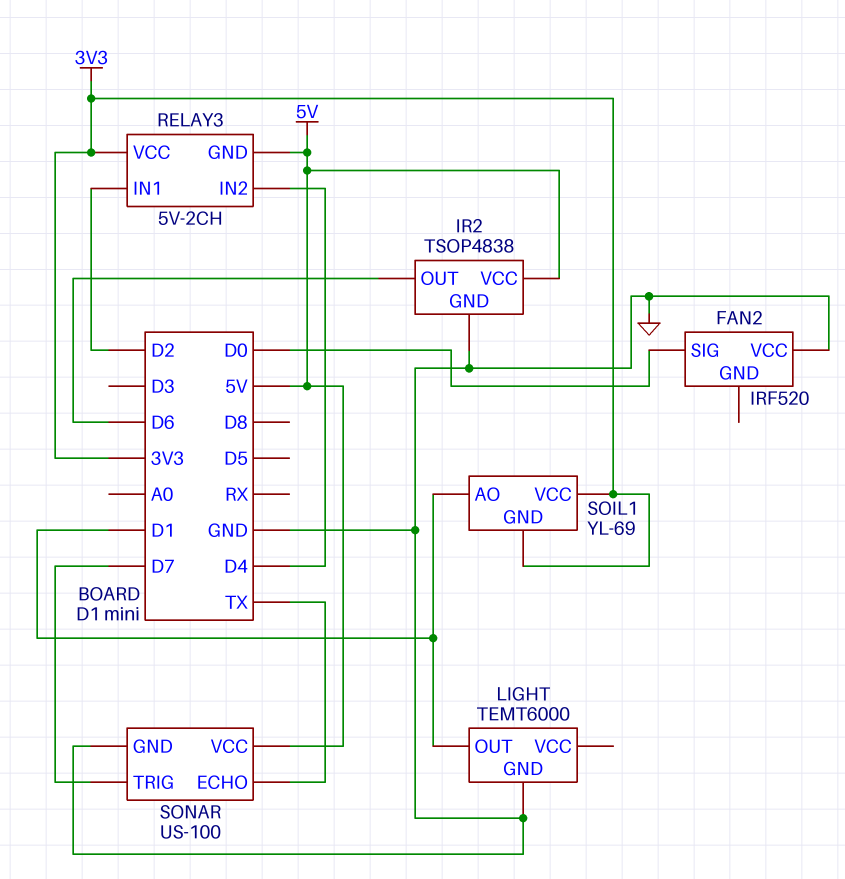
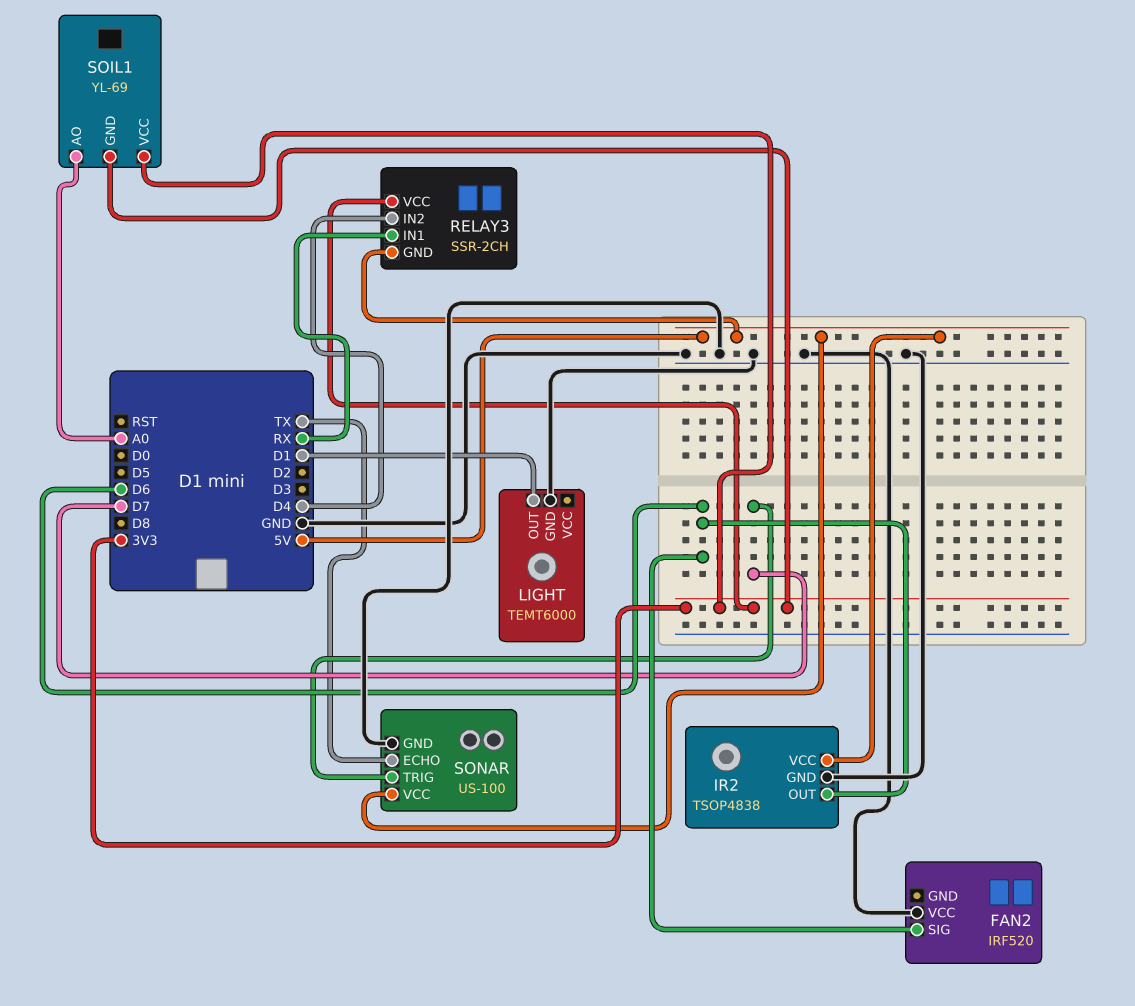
FAN2 pin SIG: D0 -> D6
RELAY3: 5V-2CH -> SSR-2CH
RELAY3 pin IN1: D2 -> RX
SOIL1 pin AO: D1 -> A0

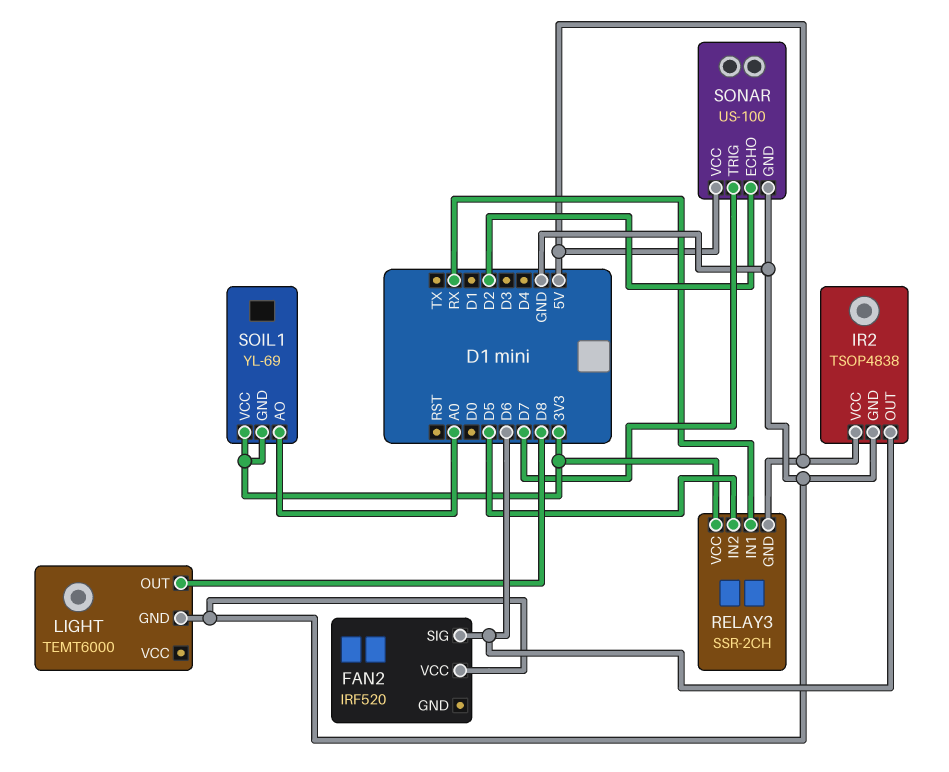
LIGHT pin OUT: D1 -> D8
RELAY3 pin IN2: D4 -> D5
SONAR pin ECHO: TX -> D2

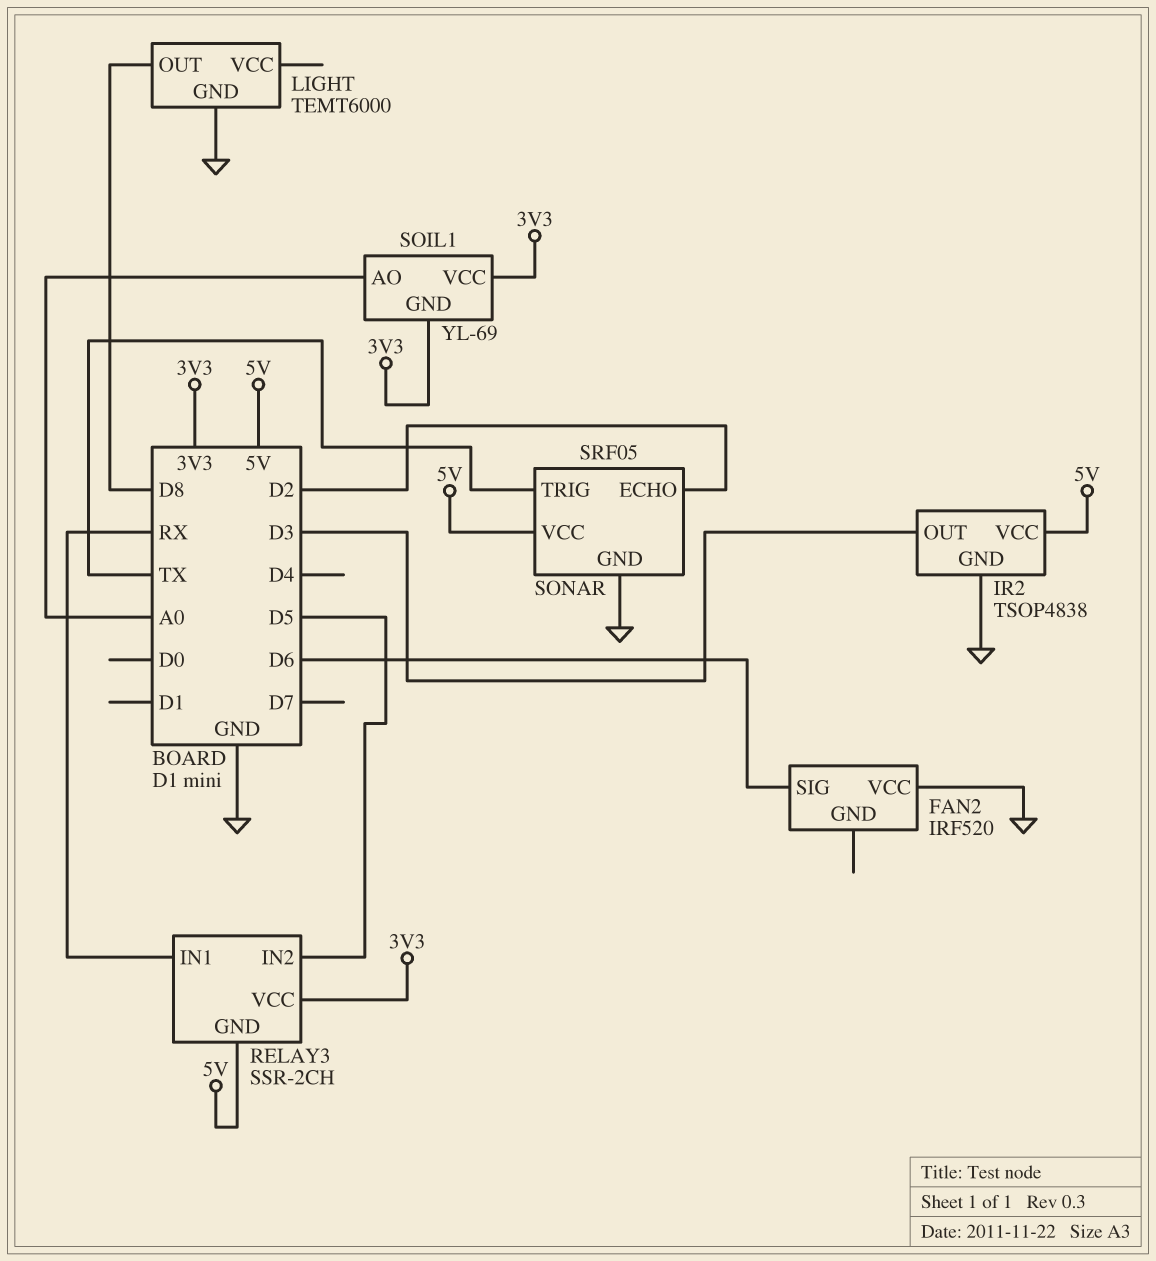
IR2 pin OUT: D6 -> D3
SONAR: US-100 -> SRF05
SONAR pin TRIG: D7 -> TX

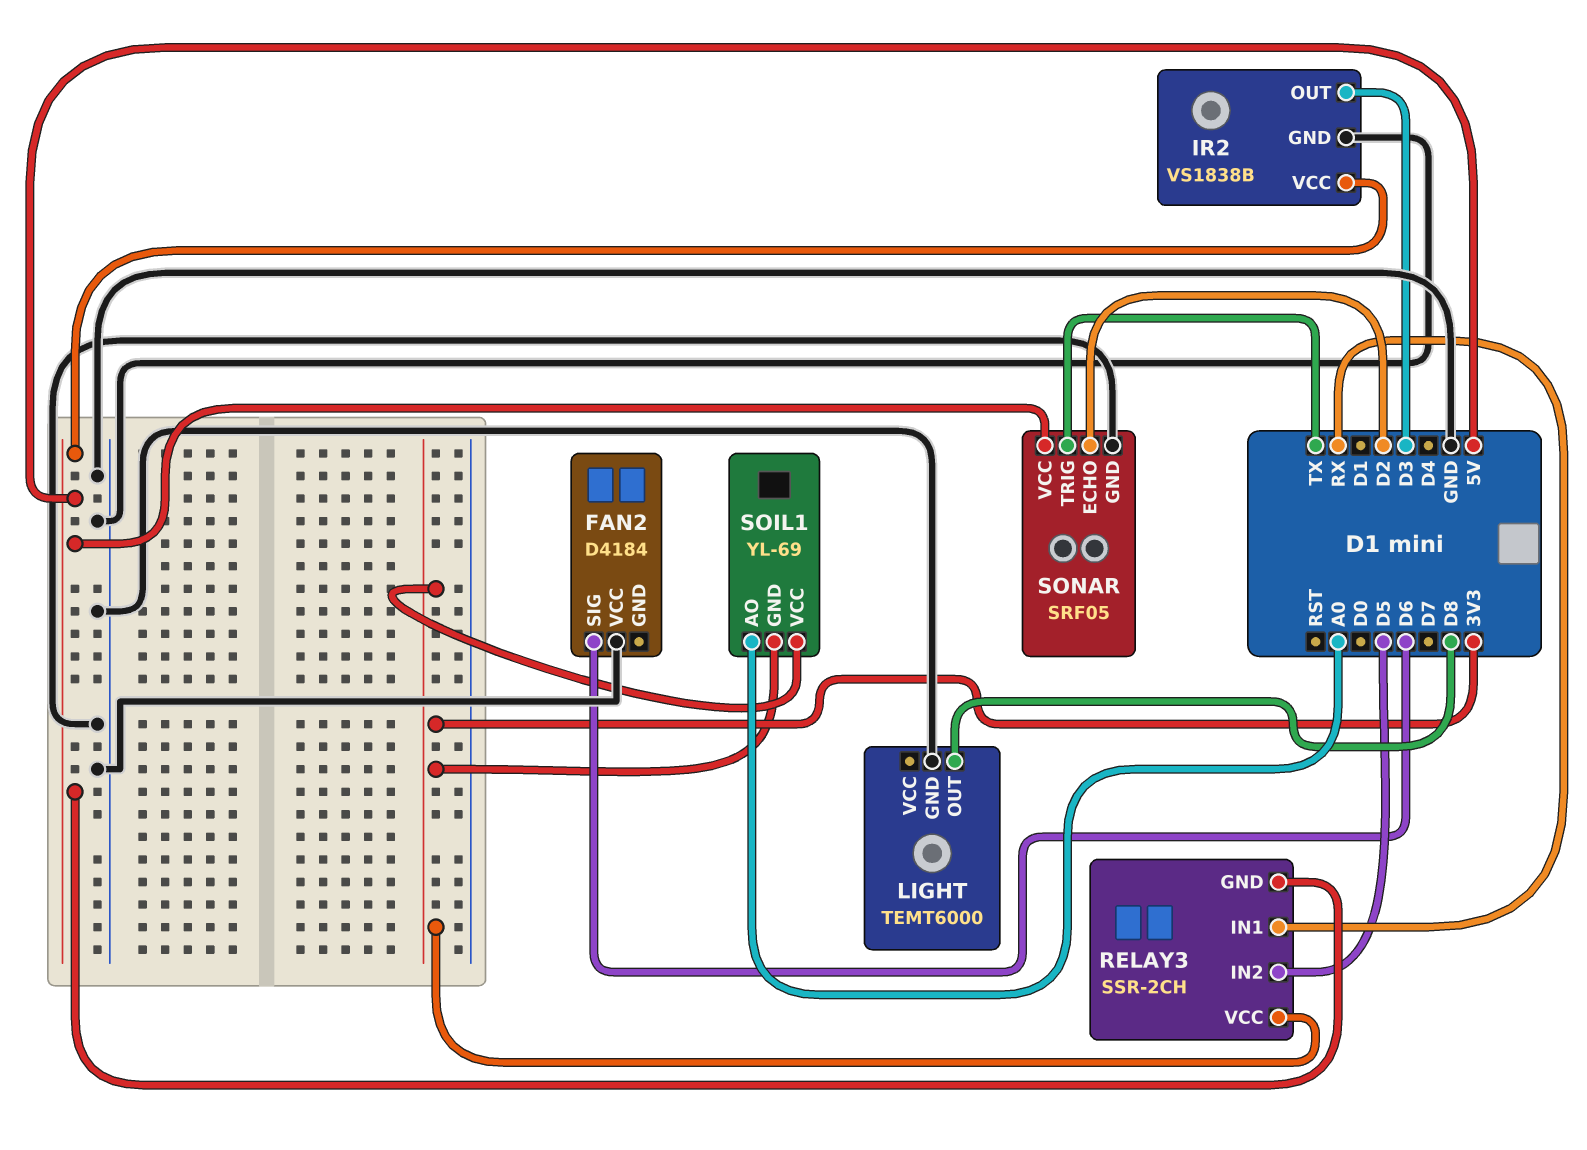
FAN2: IRF520 -> D4184
IR2: TSOP4838 -> VS1838B

